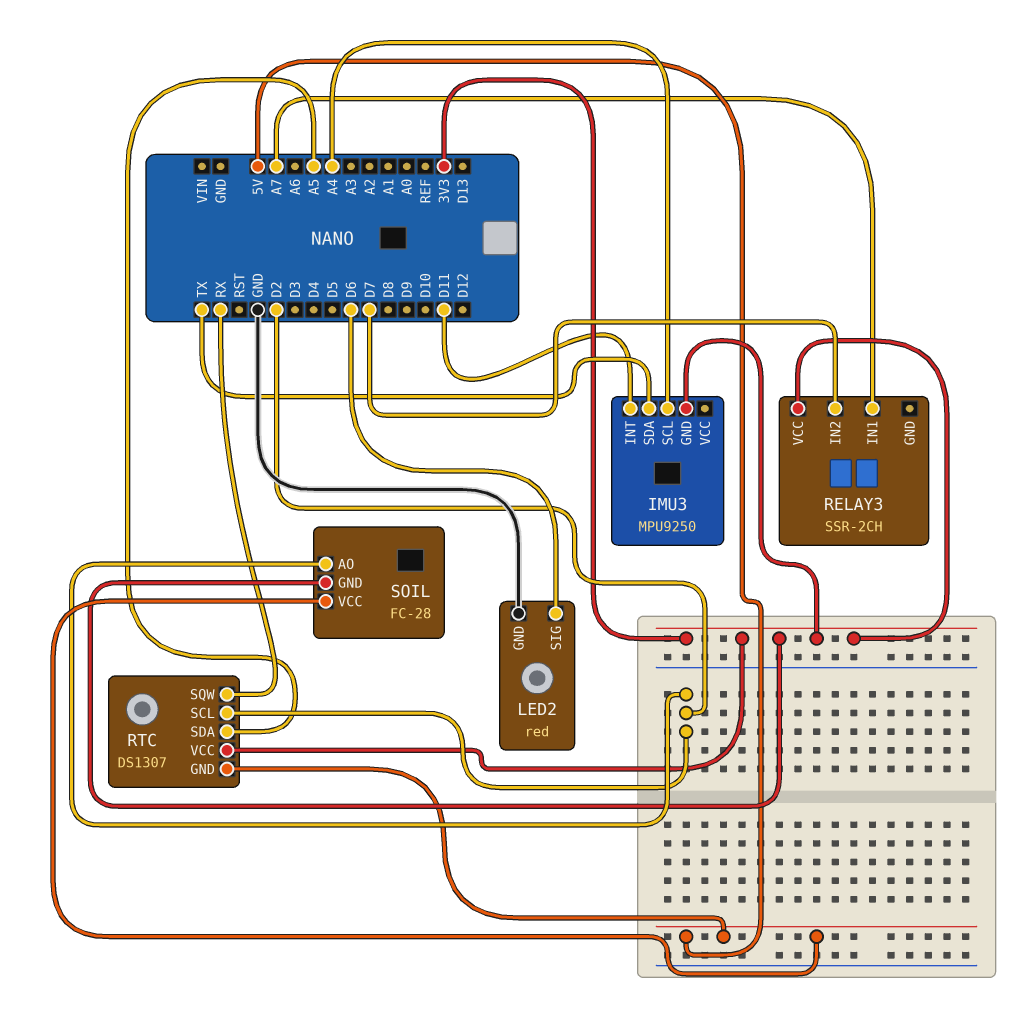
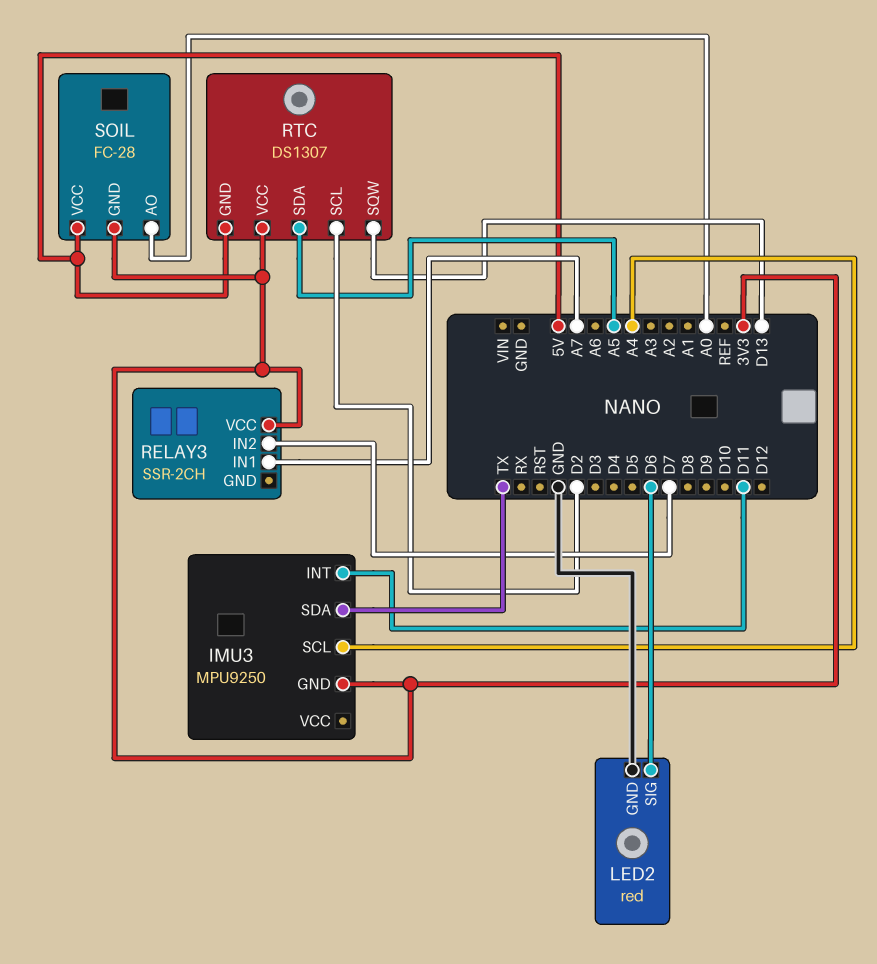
RTC pin SQW: RX -> D13
SOIL pin AO: D2 -> A0

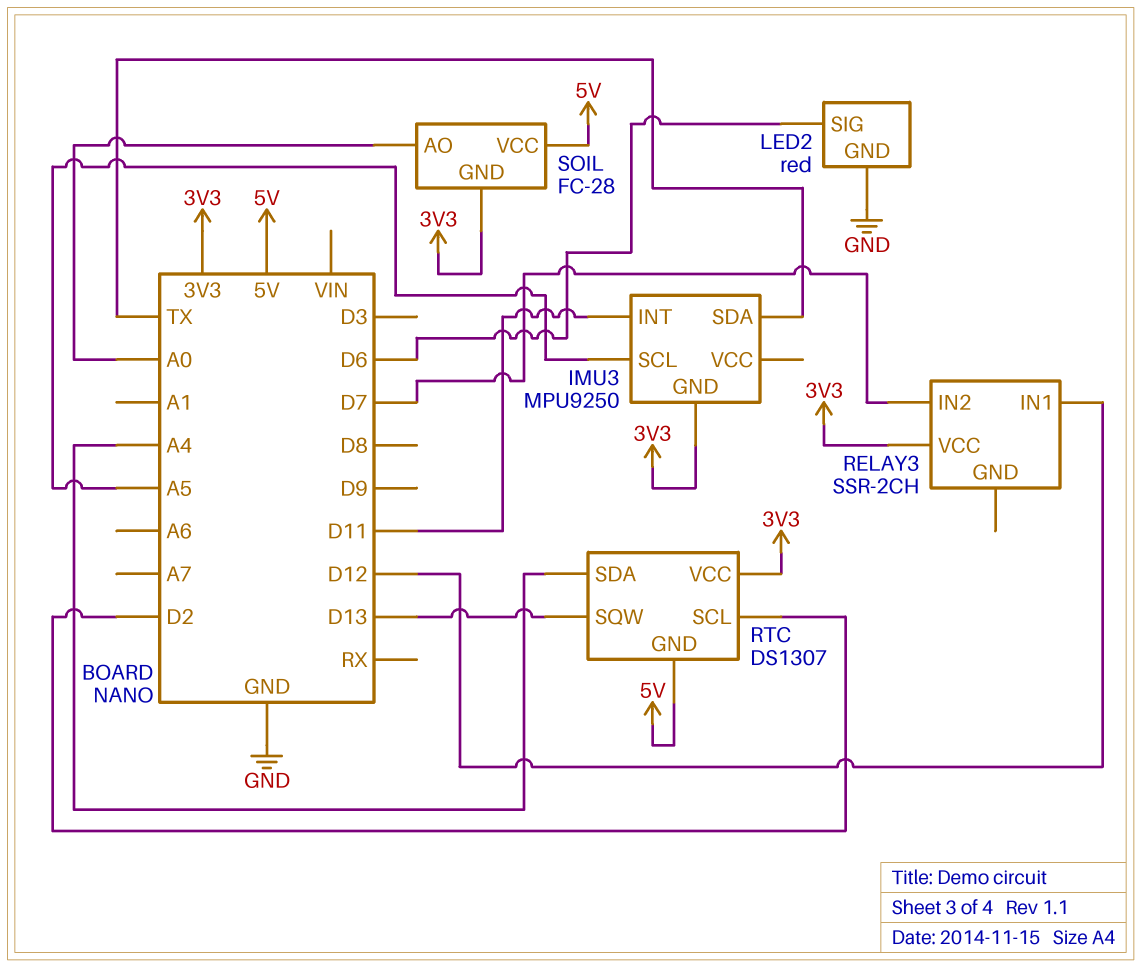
IMU3 pin SCL: A4 -> A5
RELAY3 pin IN1: A7 -> D12
RTC pin SDA: A5 -> A4

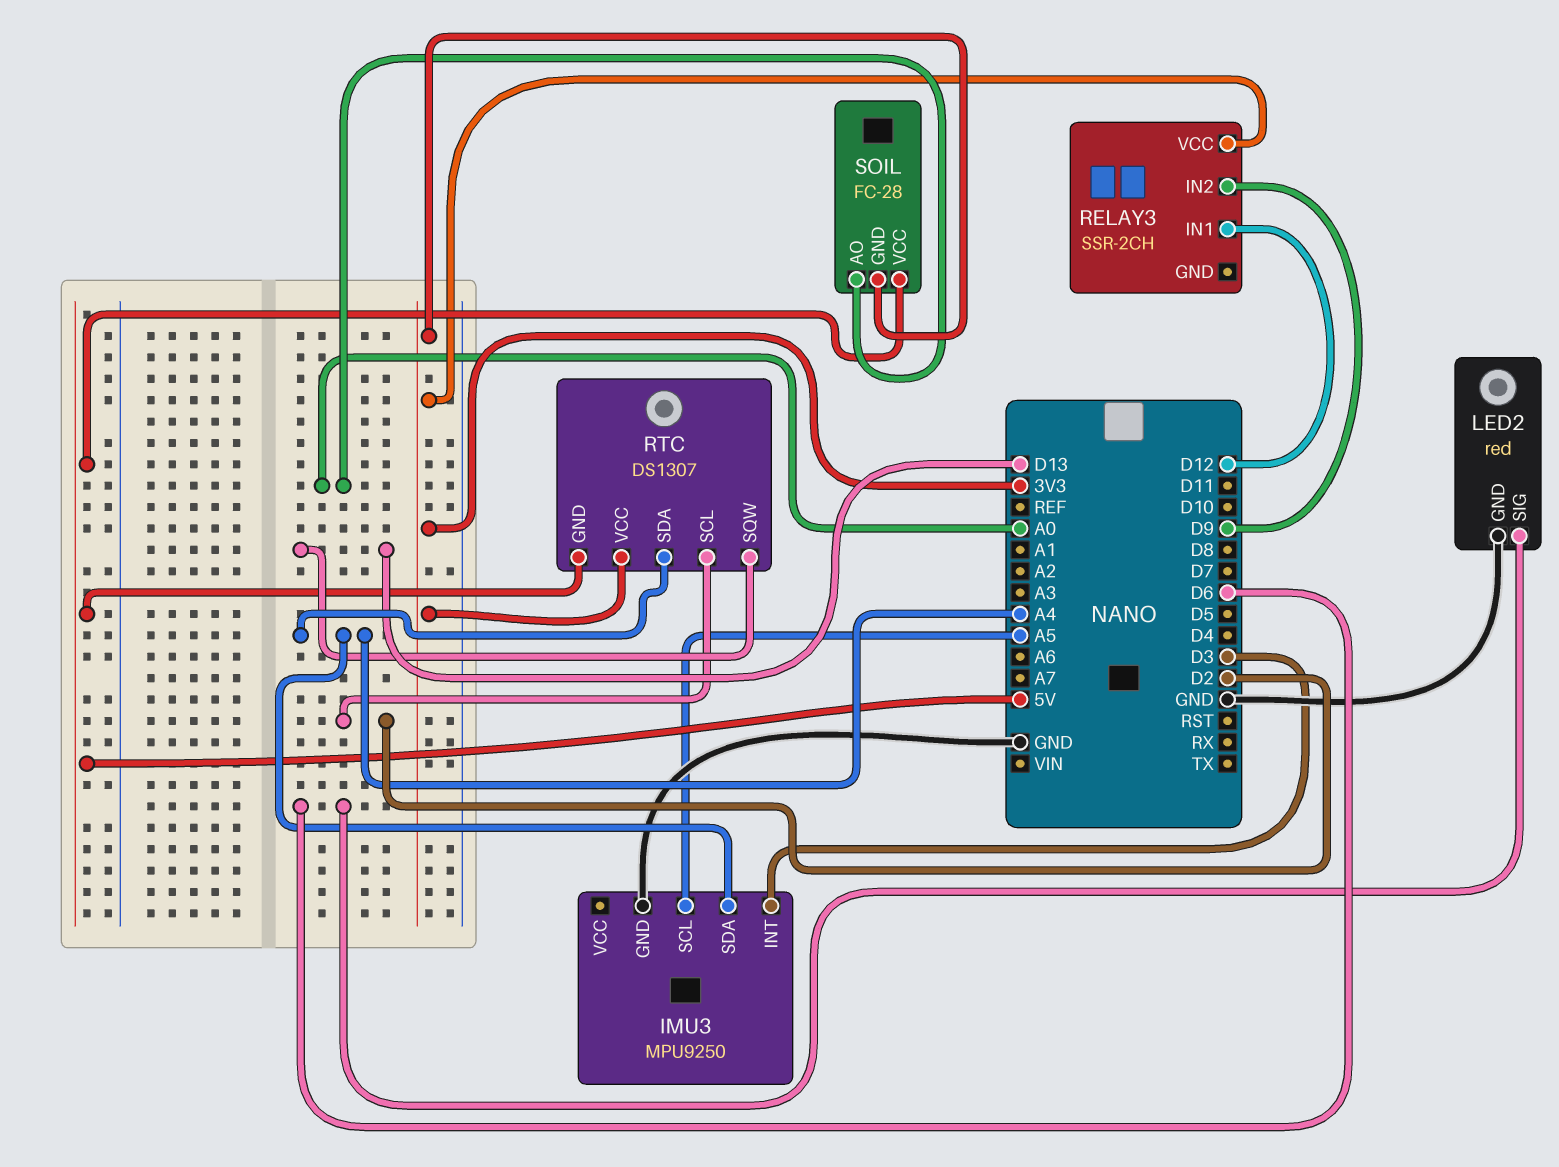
IMU3 pin GND: 3V3 -> GND
IMU3 pin INT: D11 -> D3
IMU3 pin SDA: TX -> A4
RELAY3 pin IN2: D7 -> D9

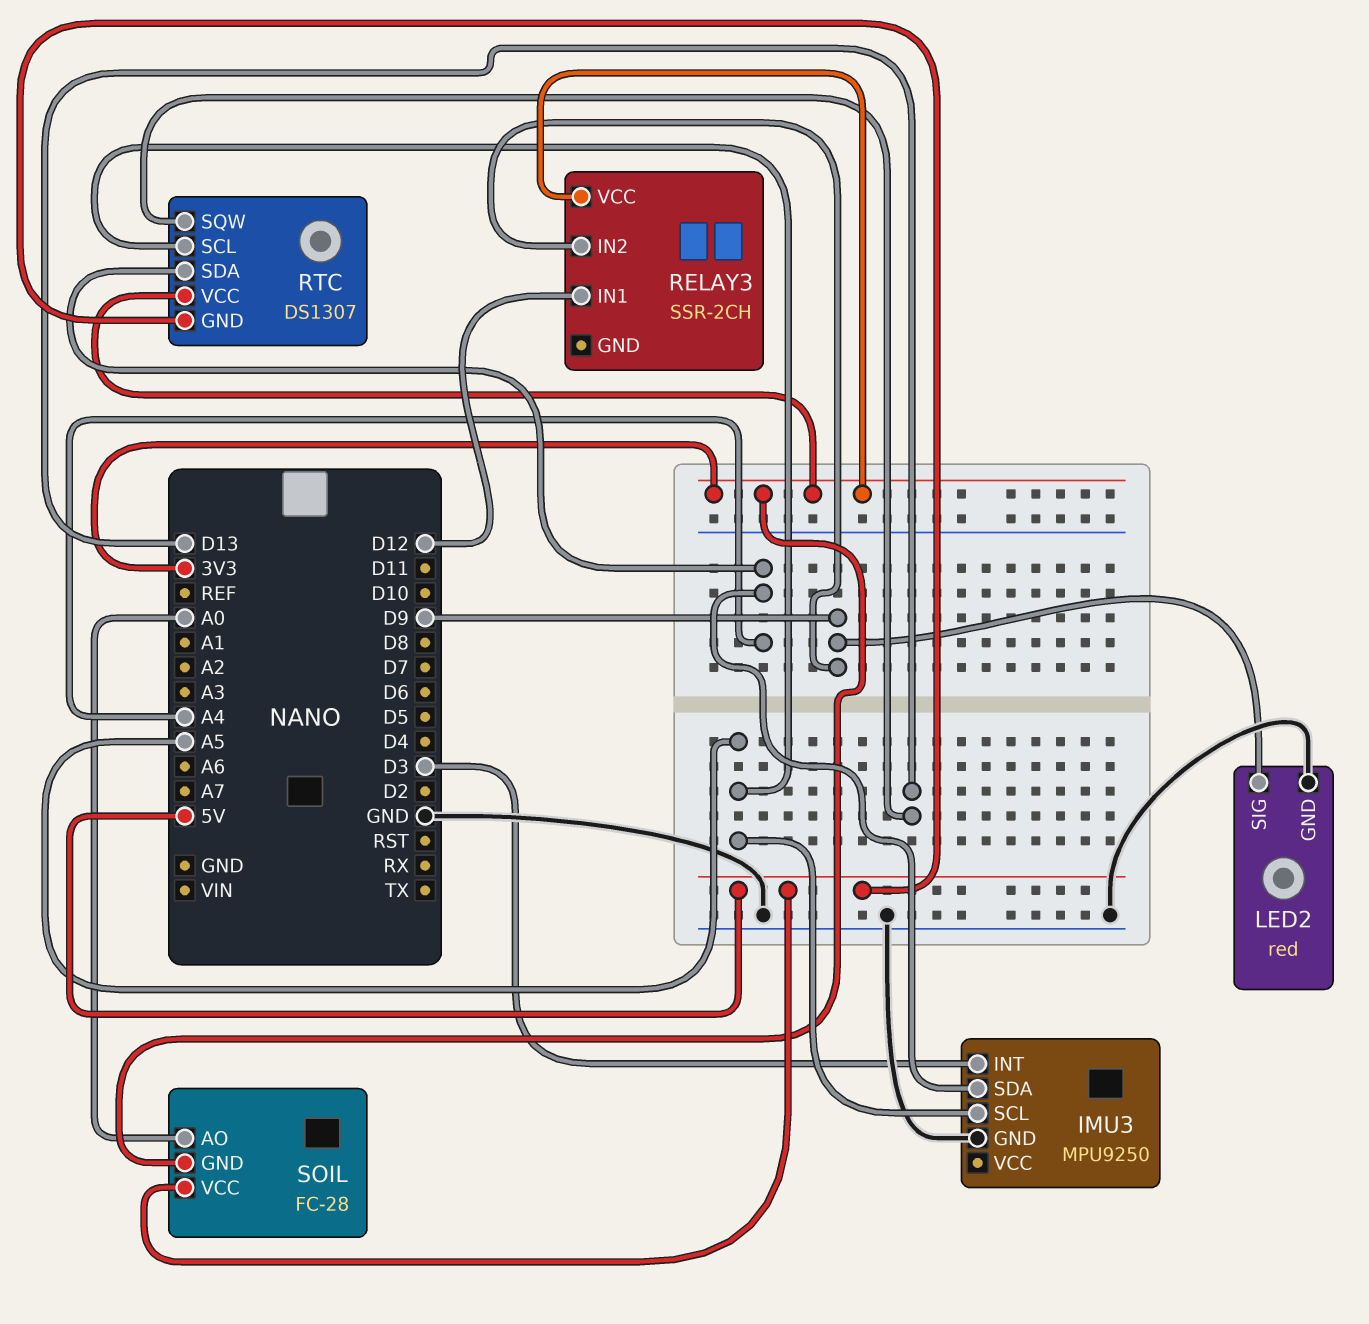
LED2 pin SIG: D6 -> D9
RTC pin SCL: D2 -> A5

